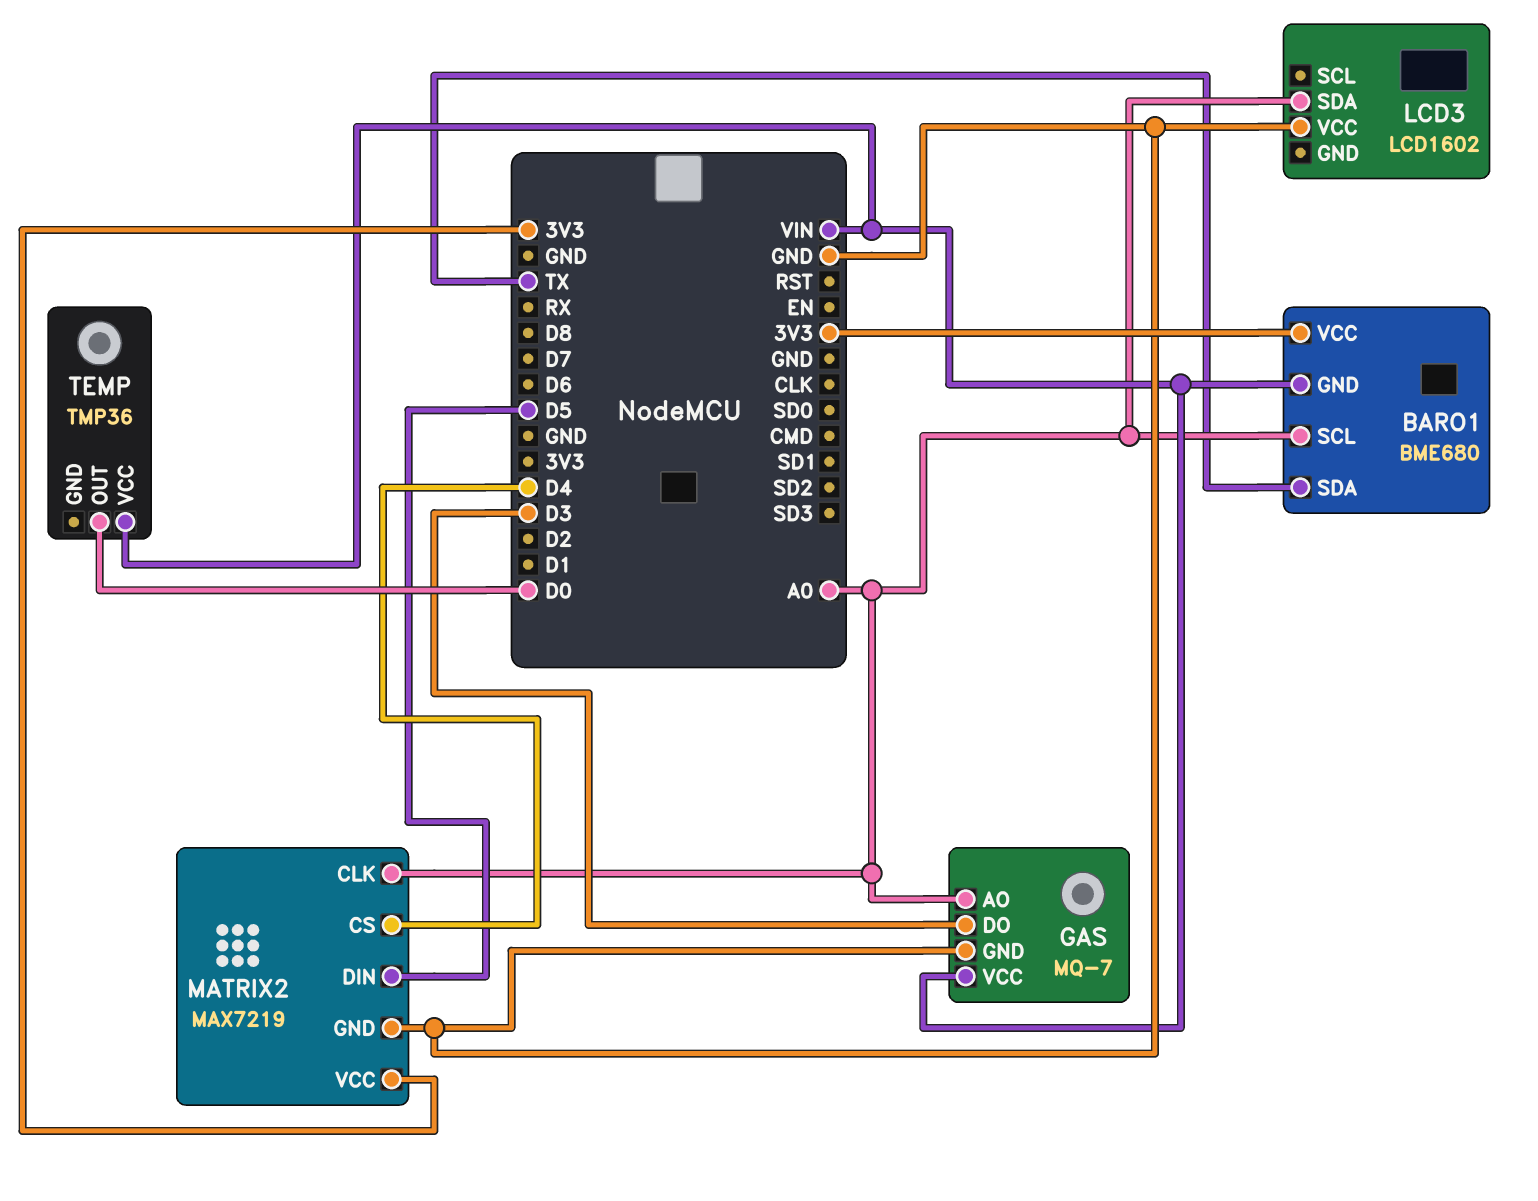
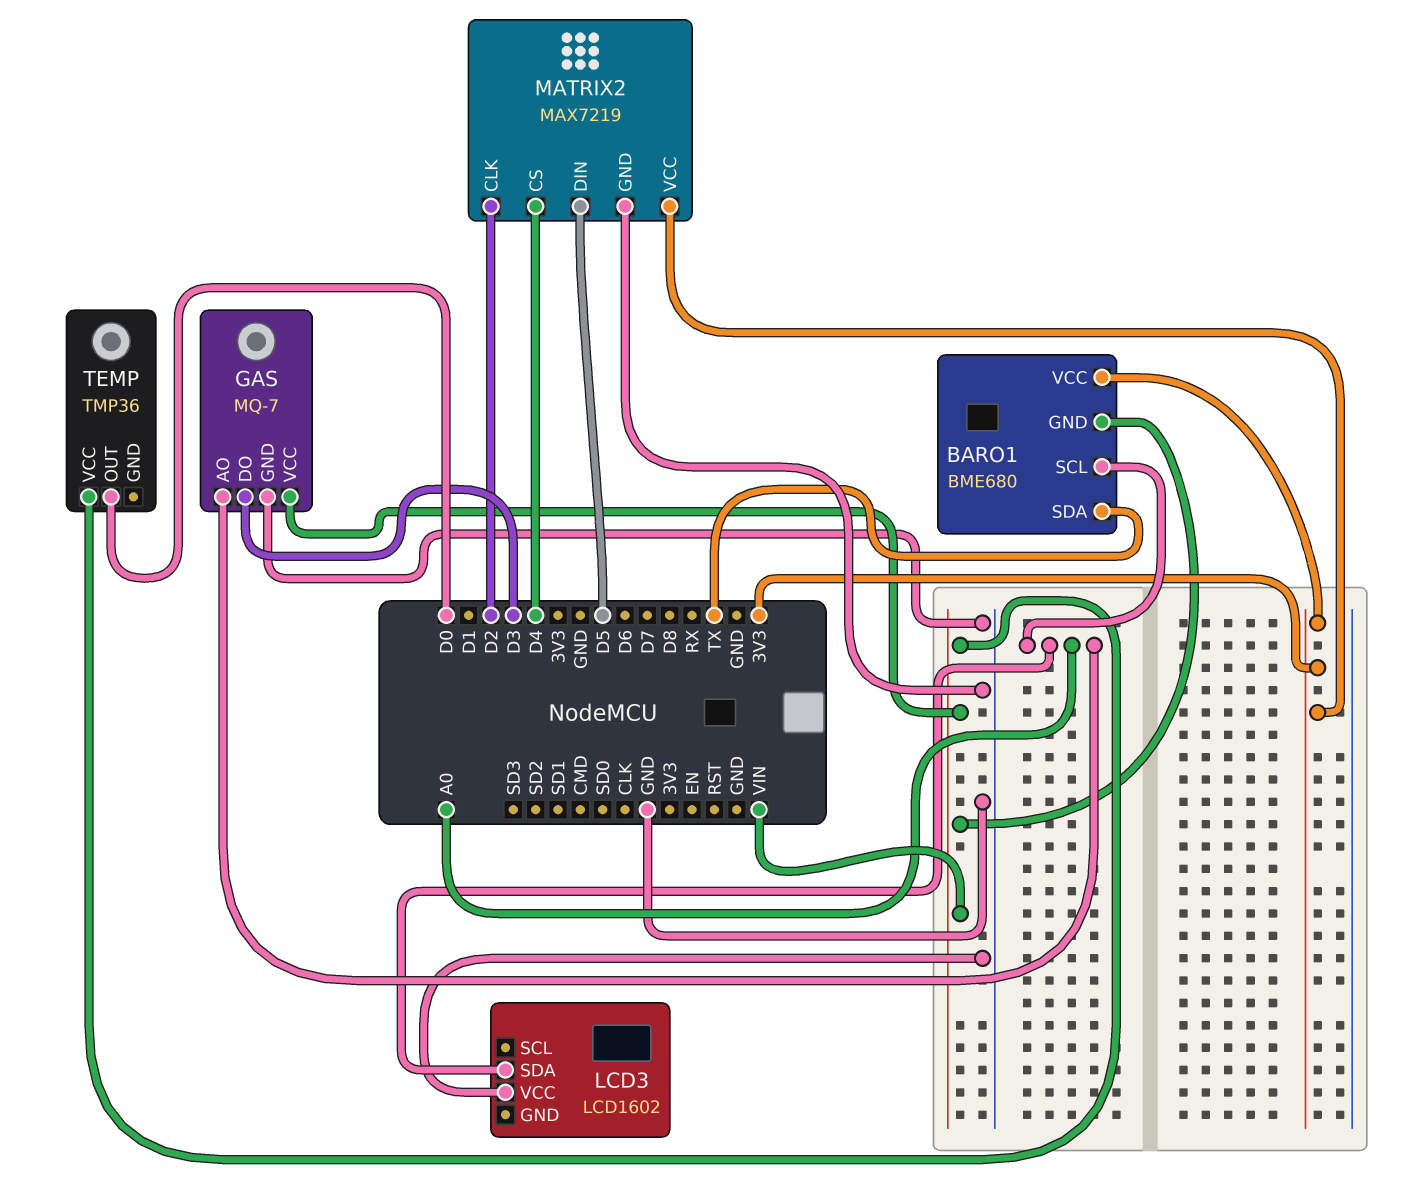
MATRIX2 pin CLK: A0 -> D2

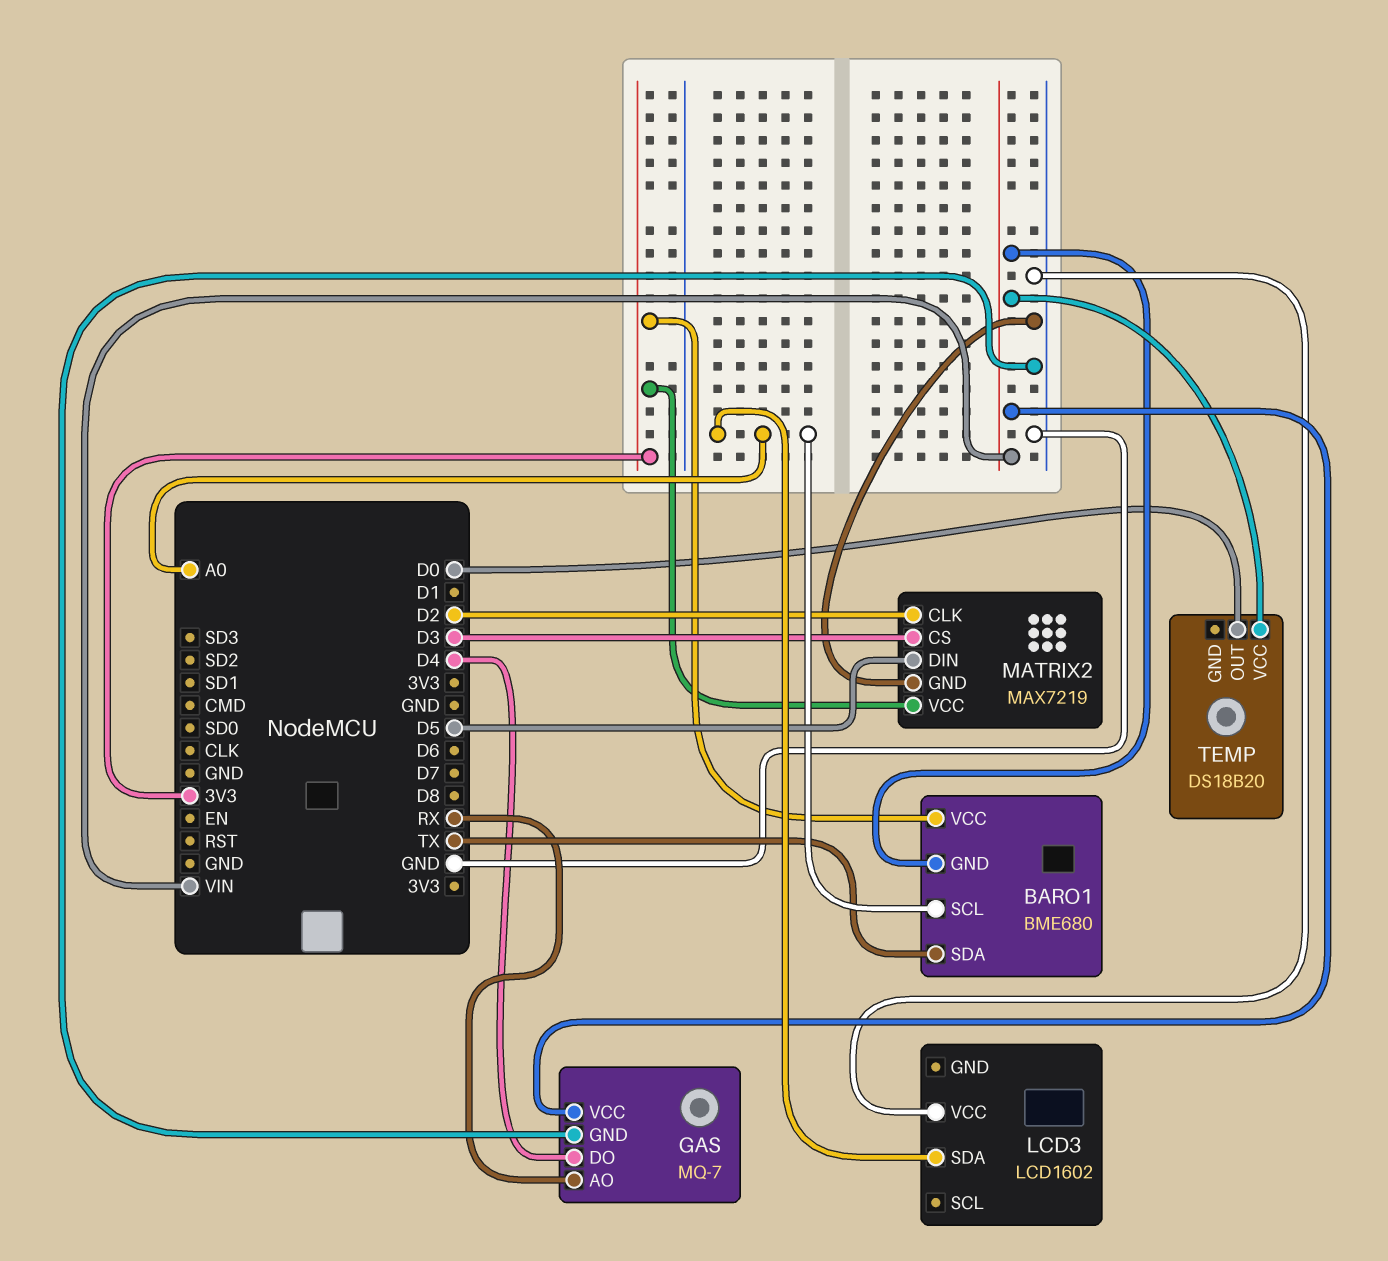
GAS pin AO: A0 -> RX
GAS pin DO: D3 -> D4
MATRIX2 pin CS: D4 -> D3
TEMP: TMP36 -> DS18B20

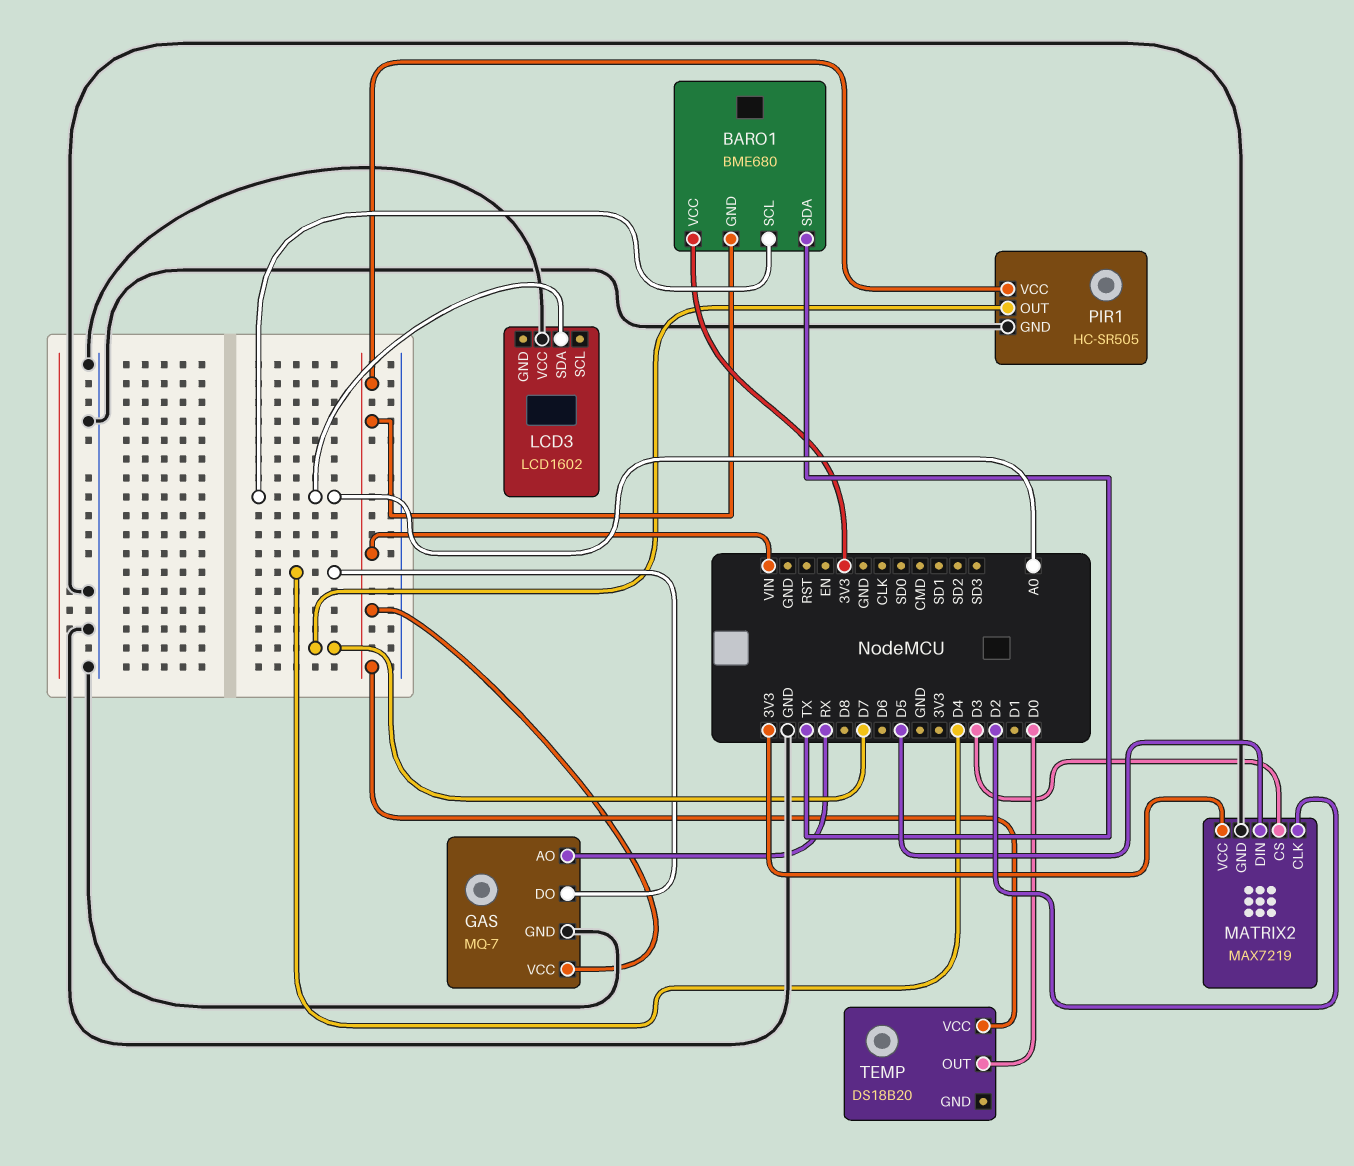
PIR1: none -> HC-SR505
PIR1 pin GND: none -> GND
PIR1 pin OUT: none -> D7
PIR1 pin VCC: none -> VIN

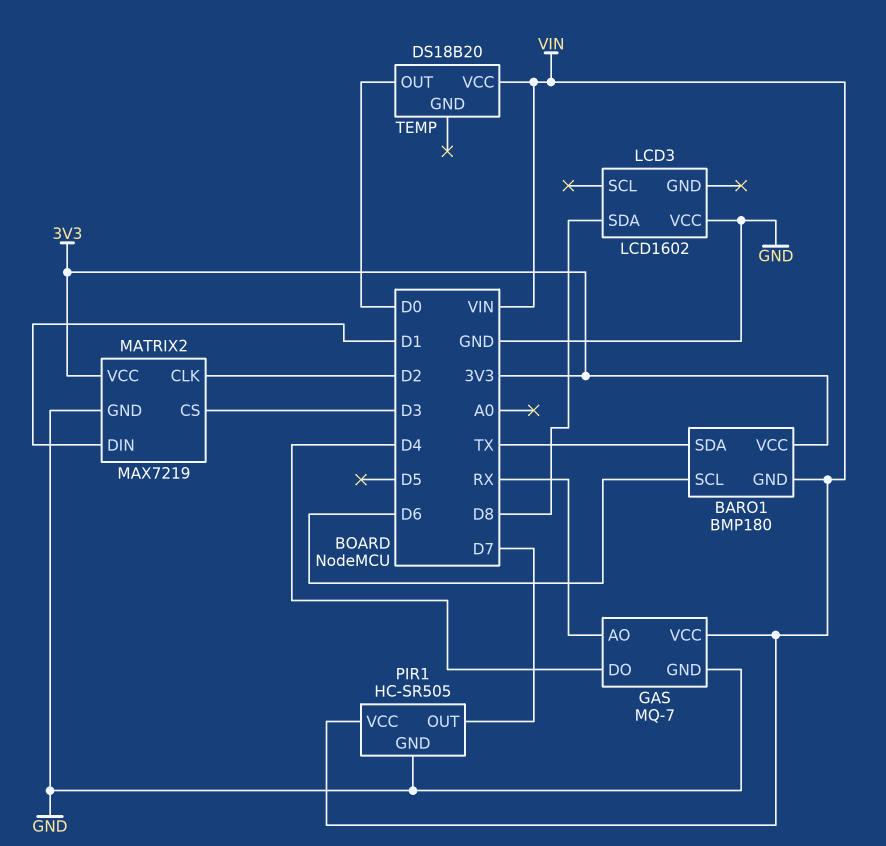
BARO1: BME680 -> BMP180
BARO1 pin SCL: A0 -> D6
LCD3 pin SDA: A0 -> D8
MATRIX2 pin DIN: D5 -> D1

